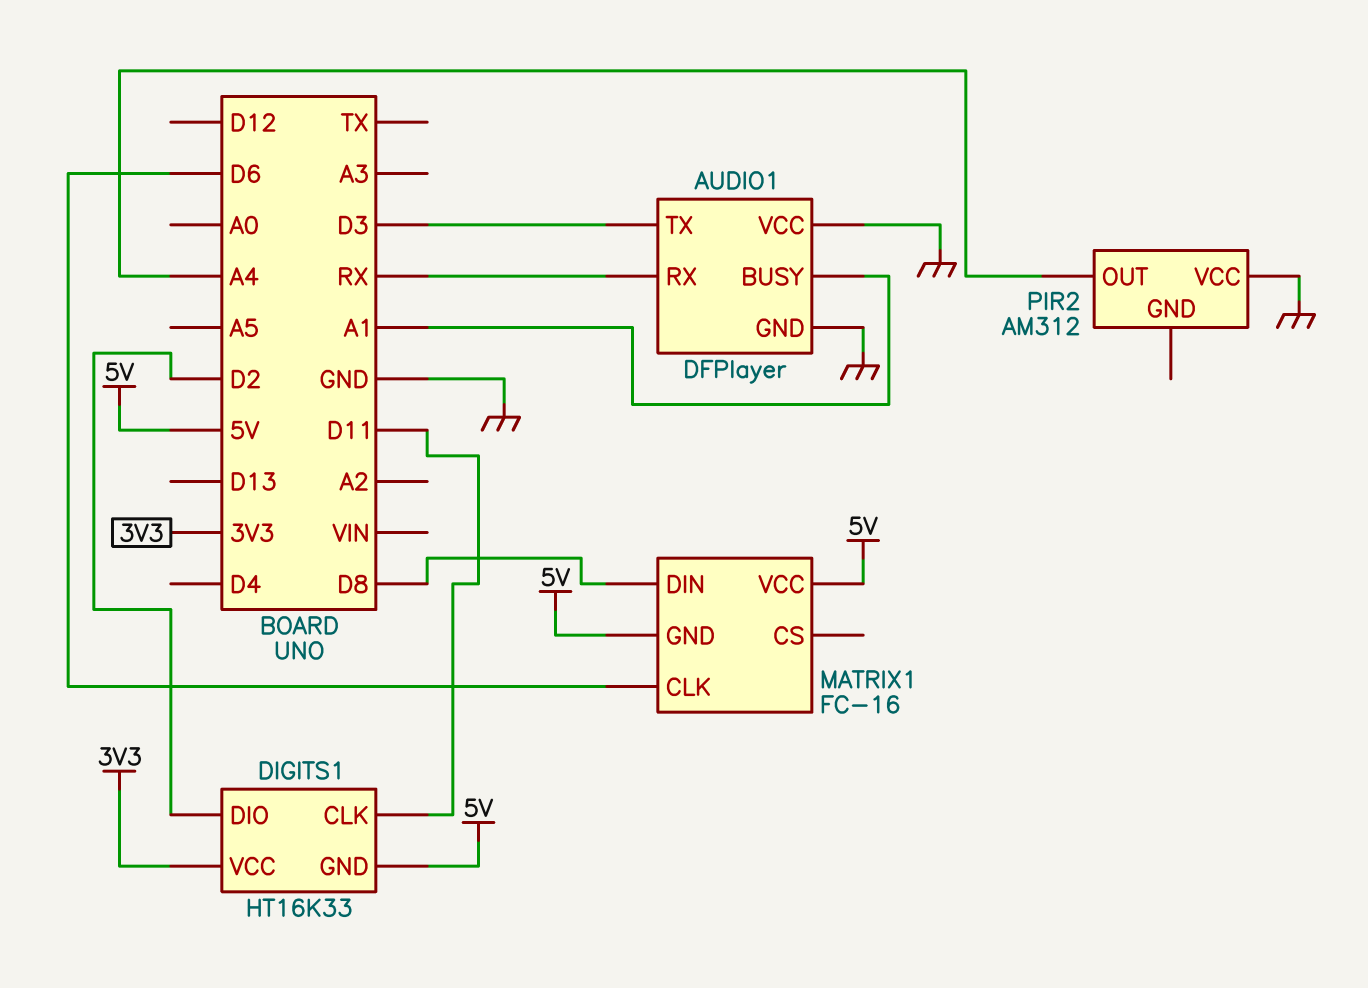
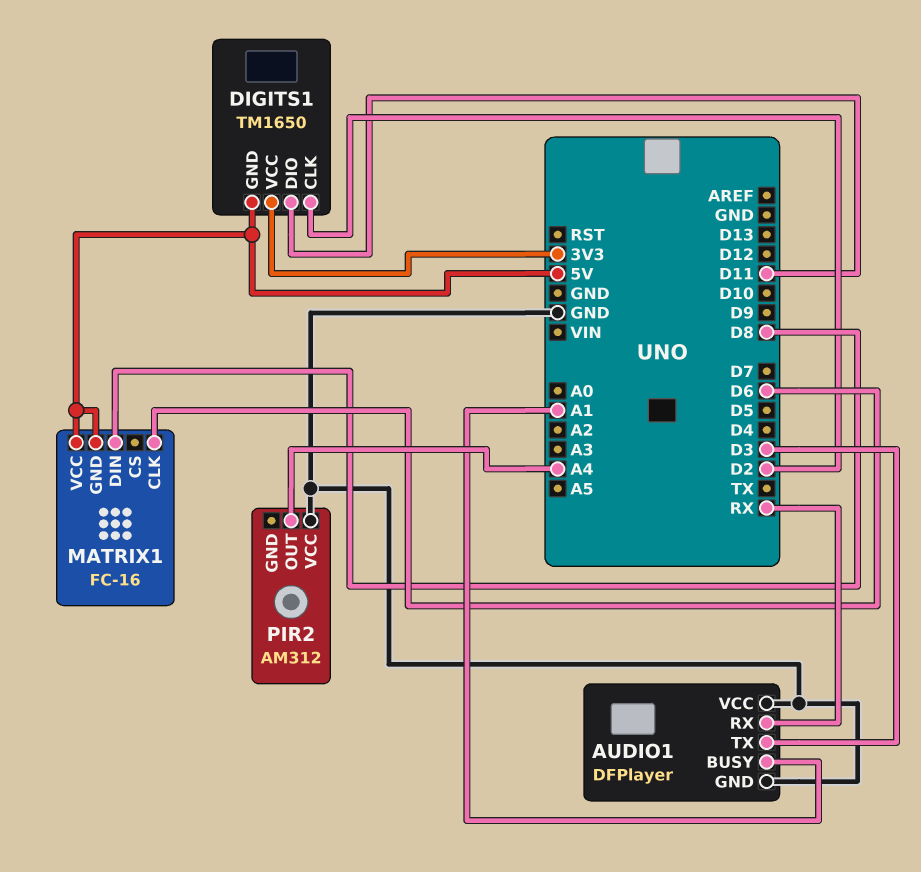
DIGITS1: HT16K33 -> TM1650
DIGITS1 pin CLK: D11 -> D2
DIGITS1 pin DIO: D2 -> D11

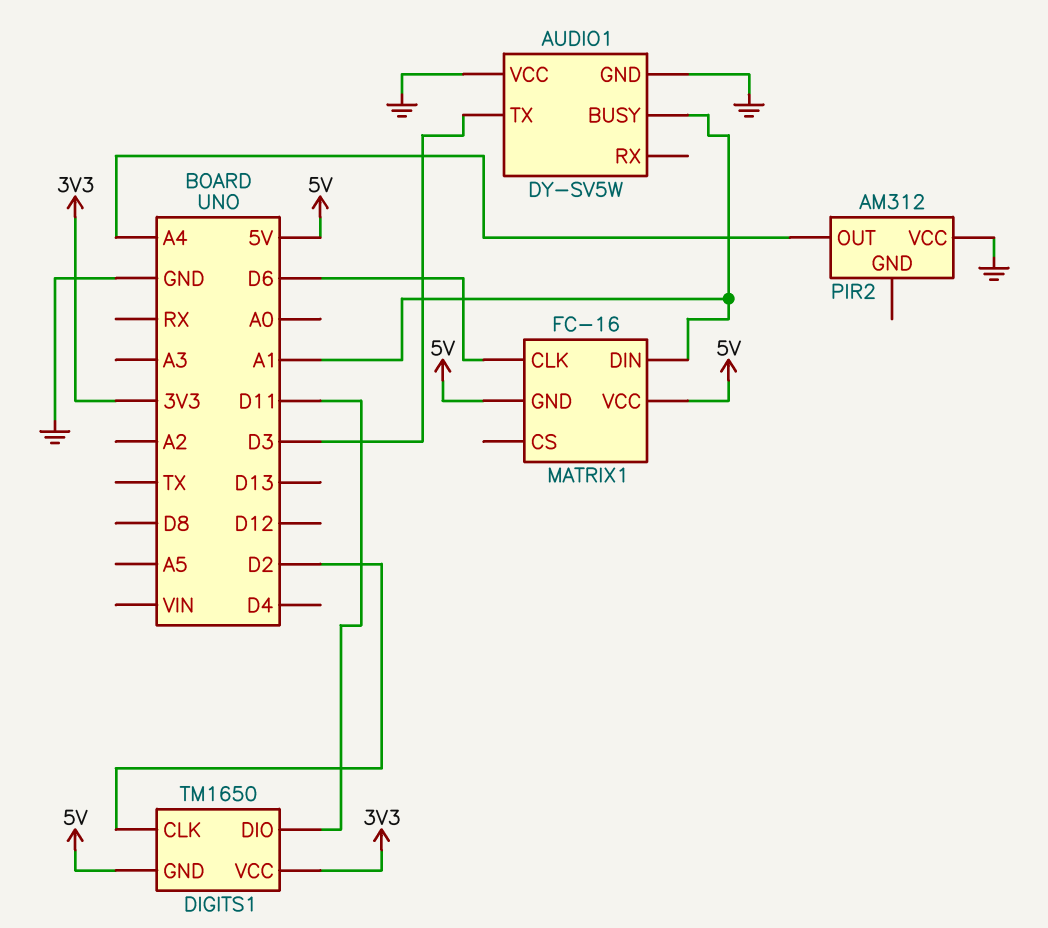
AUDIO1: DFPlayer -> DY-SV5W
AUDIO1 pin RX: RX -> none
MATRIX1 pin DIN: D8 -> A1

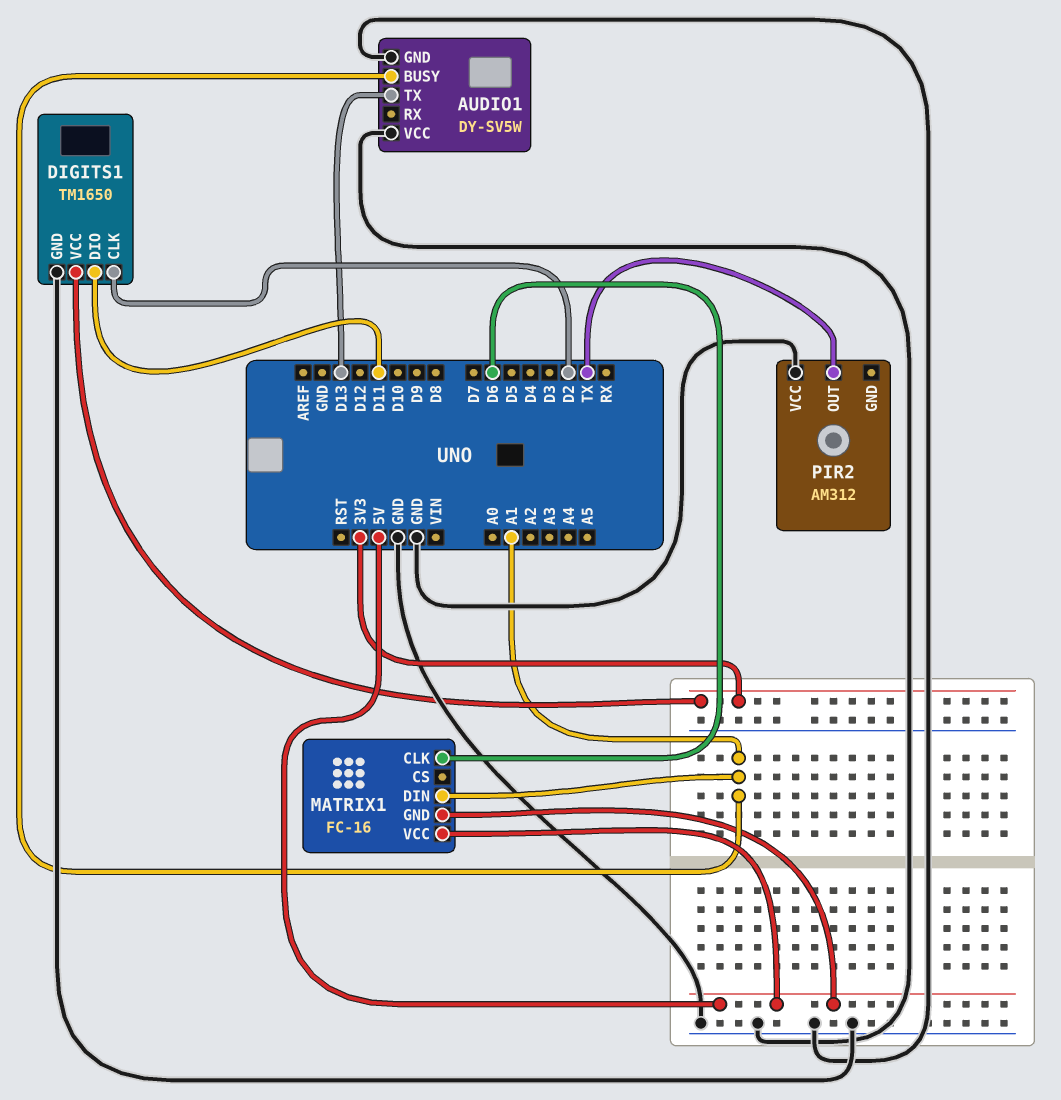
AUDIO1 pin TX: D3 -> D13
DIGITS1 pin GND: 5V -> GND
PIR2 pin OUT: A4 -> TX

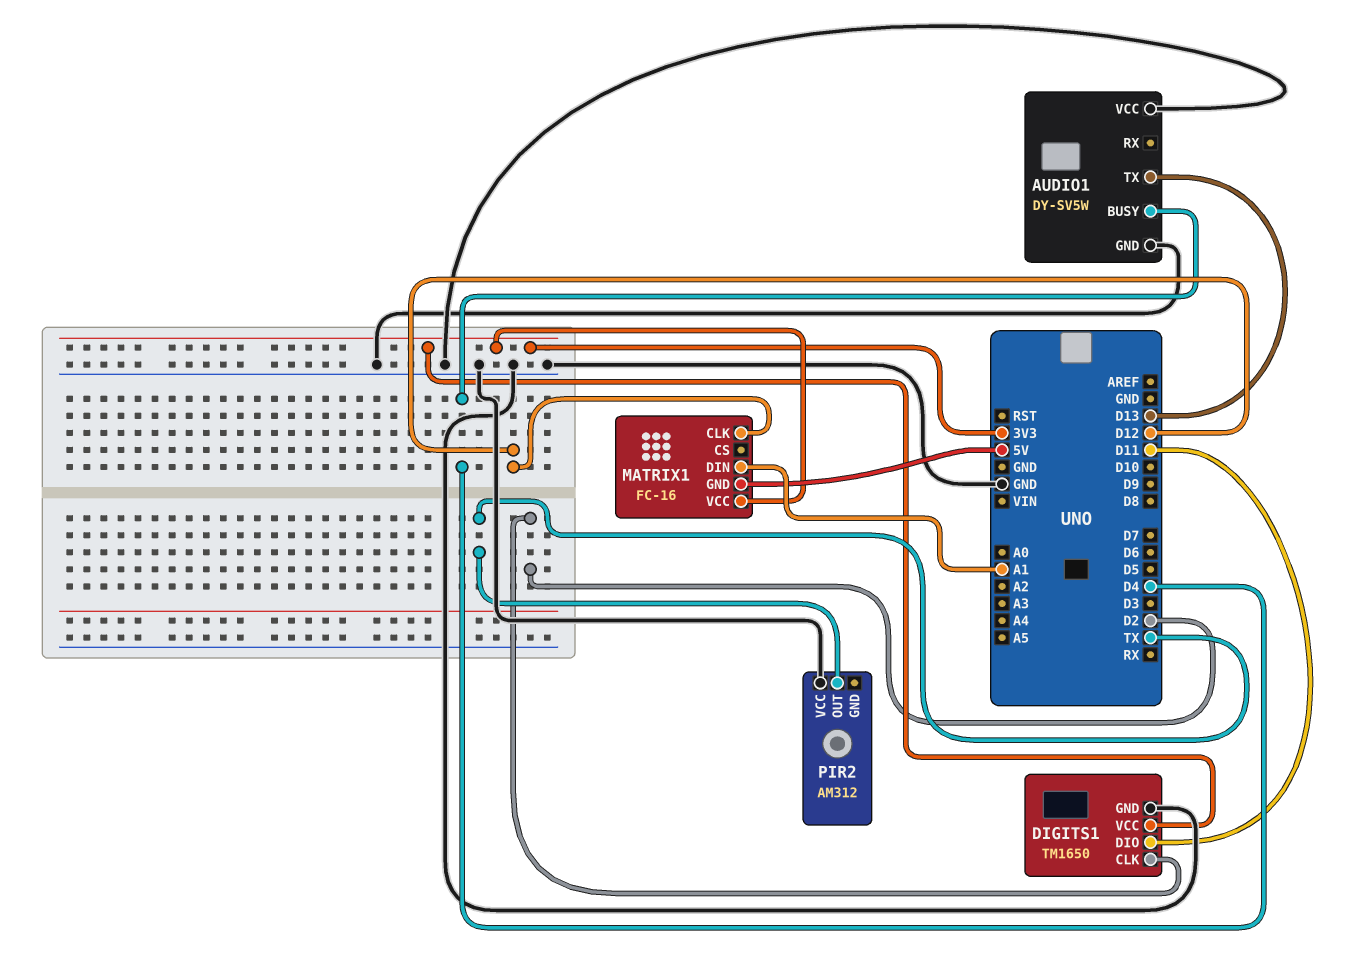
AUDIO1 pin BUSY: A1 -> D4
MATRIX1 pin CLK: D6 -> D12
MATRIX1 pin VCC: 5V -> 3V3

